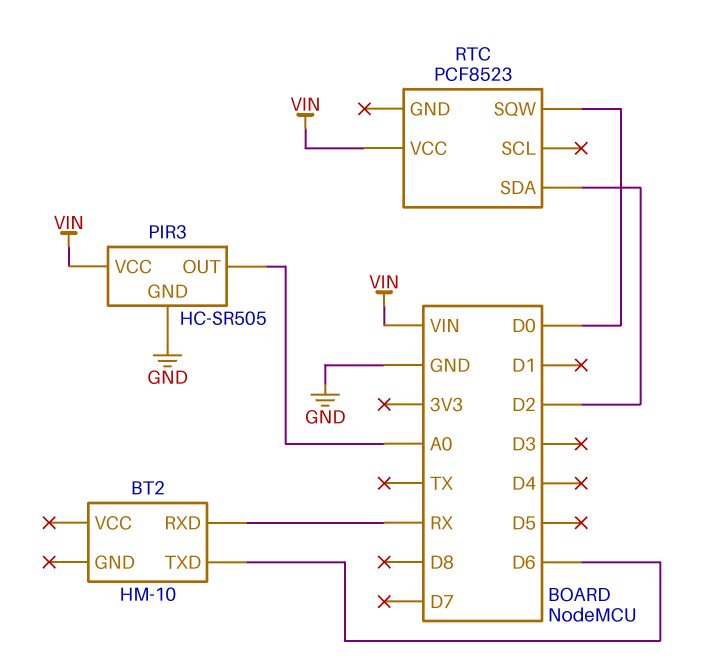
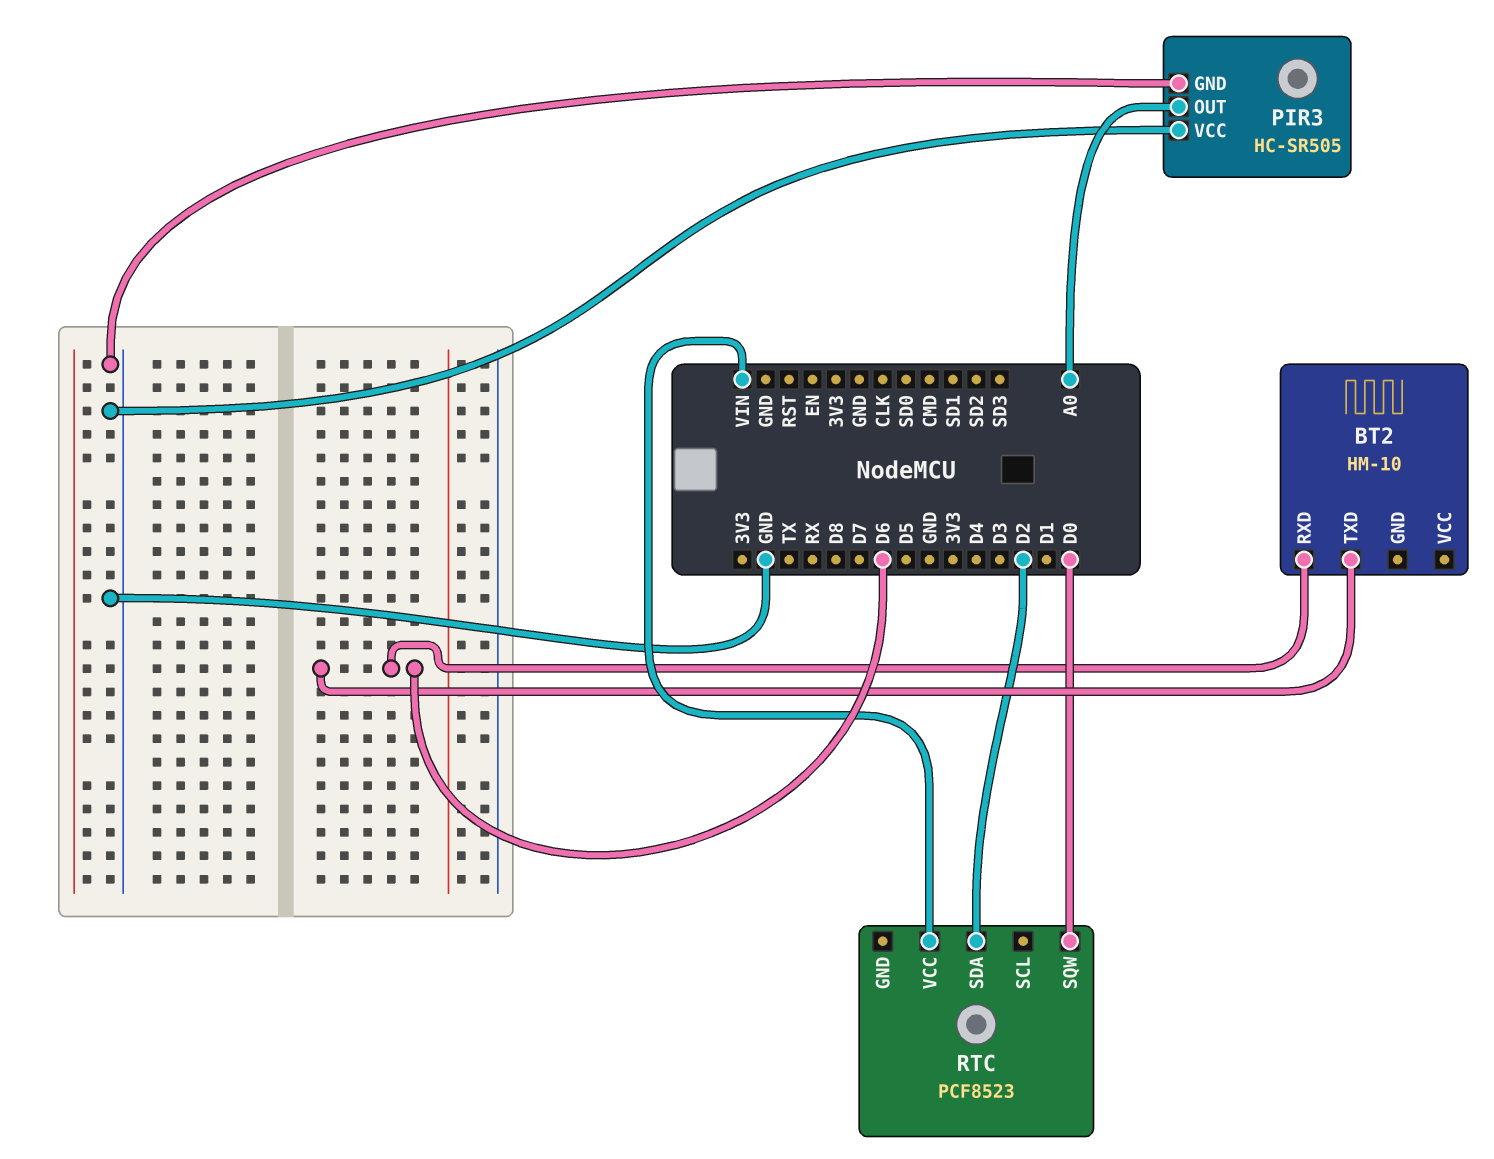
BT2 pin RXD: RX -> D6
PIR3 pin VCC: VIN -> GND

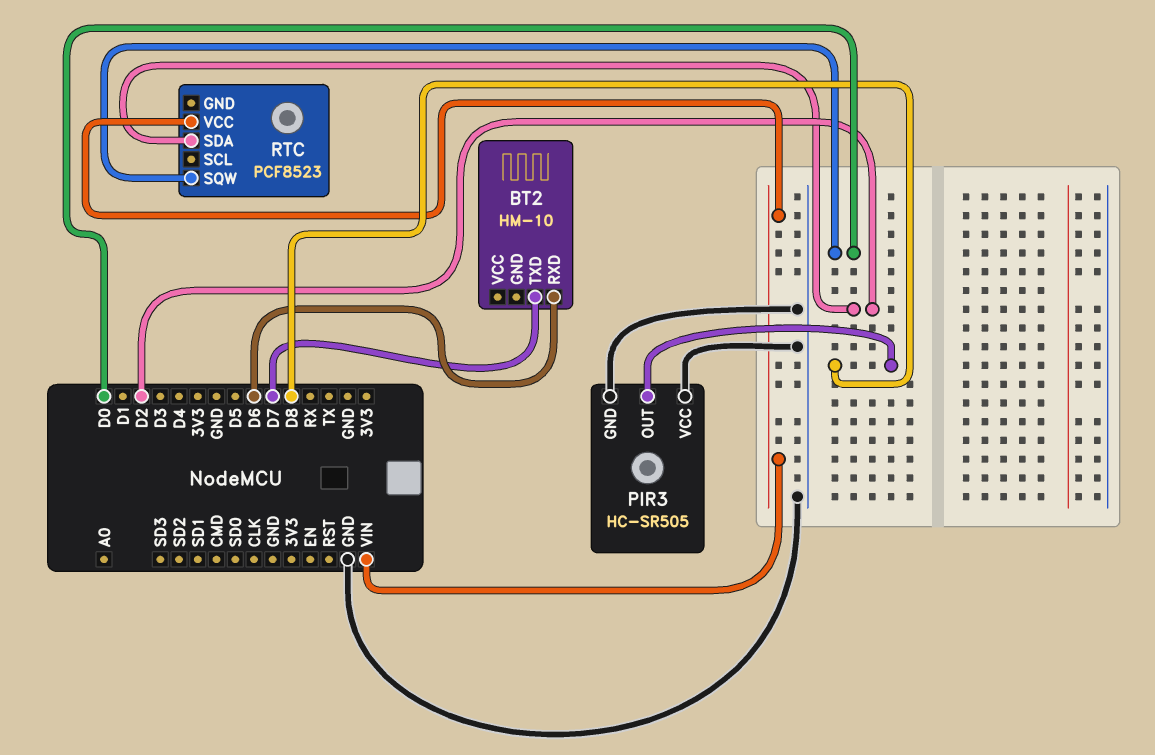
BT2 pin TXD: D6 -> D7
PIR3 pin OUT: A0 -> D8

